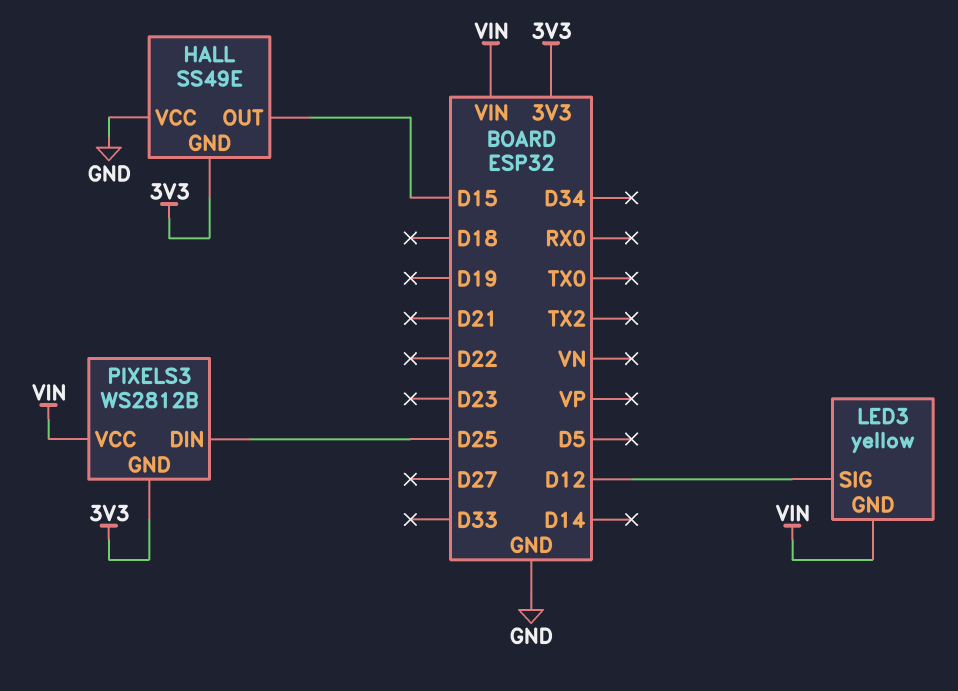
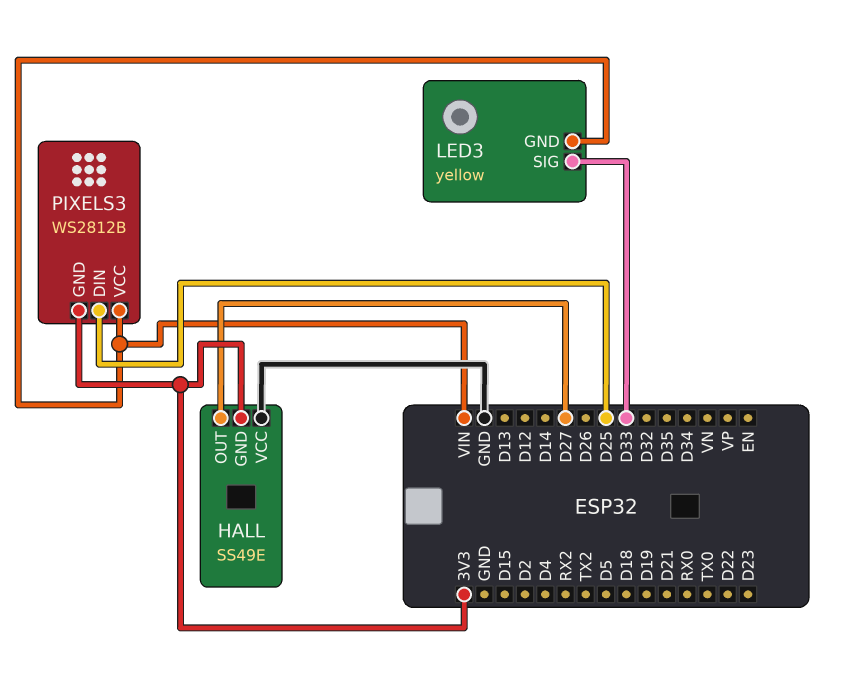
HALL pin OUT: D15 -> D27
LED3 pin SIG: D12 -> D33

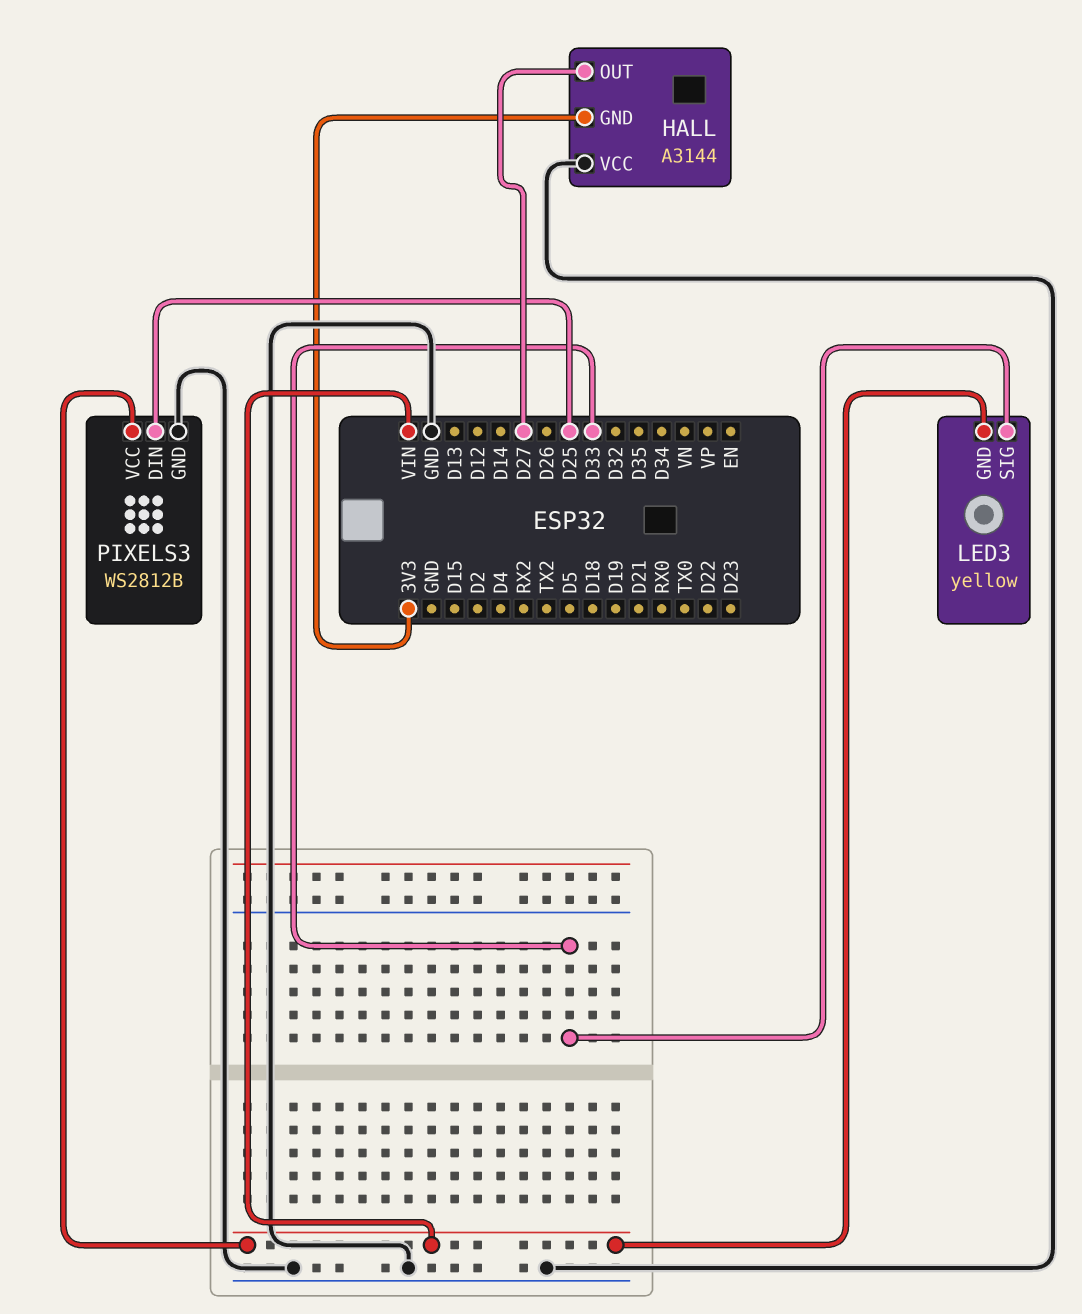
HALL: SS49E -> A3144
PIXELS3 pin GND: 3V3 -> GND

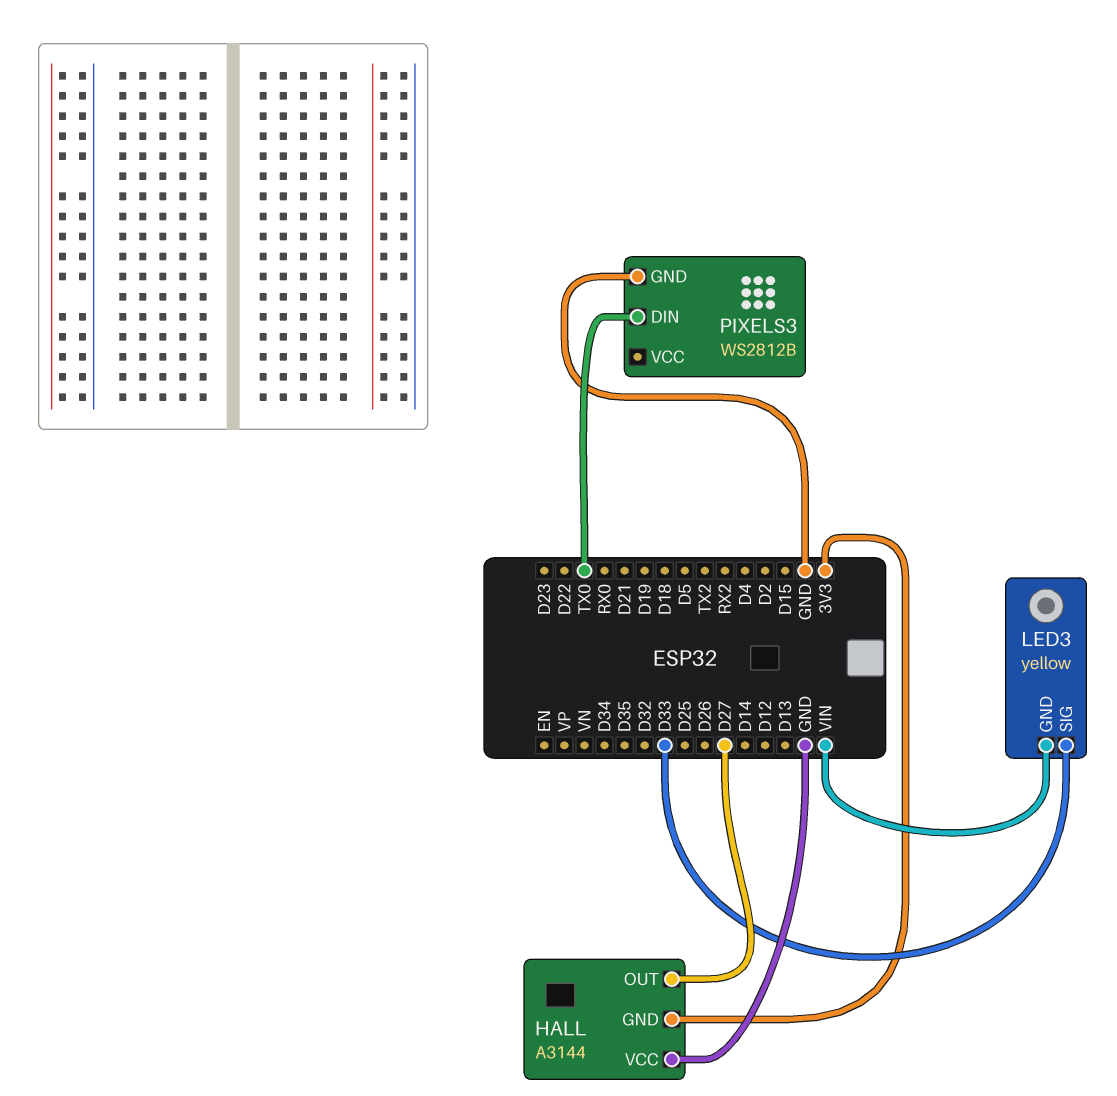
PIXELS3 pin DIN: D25 -> TX0
PIXELS3 pin VCC: VIN -> none

